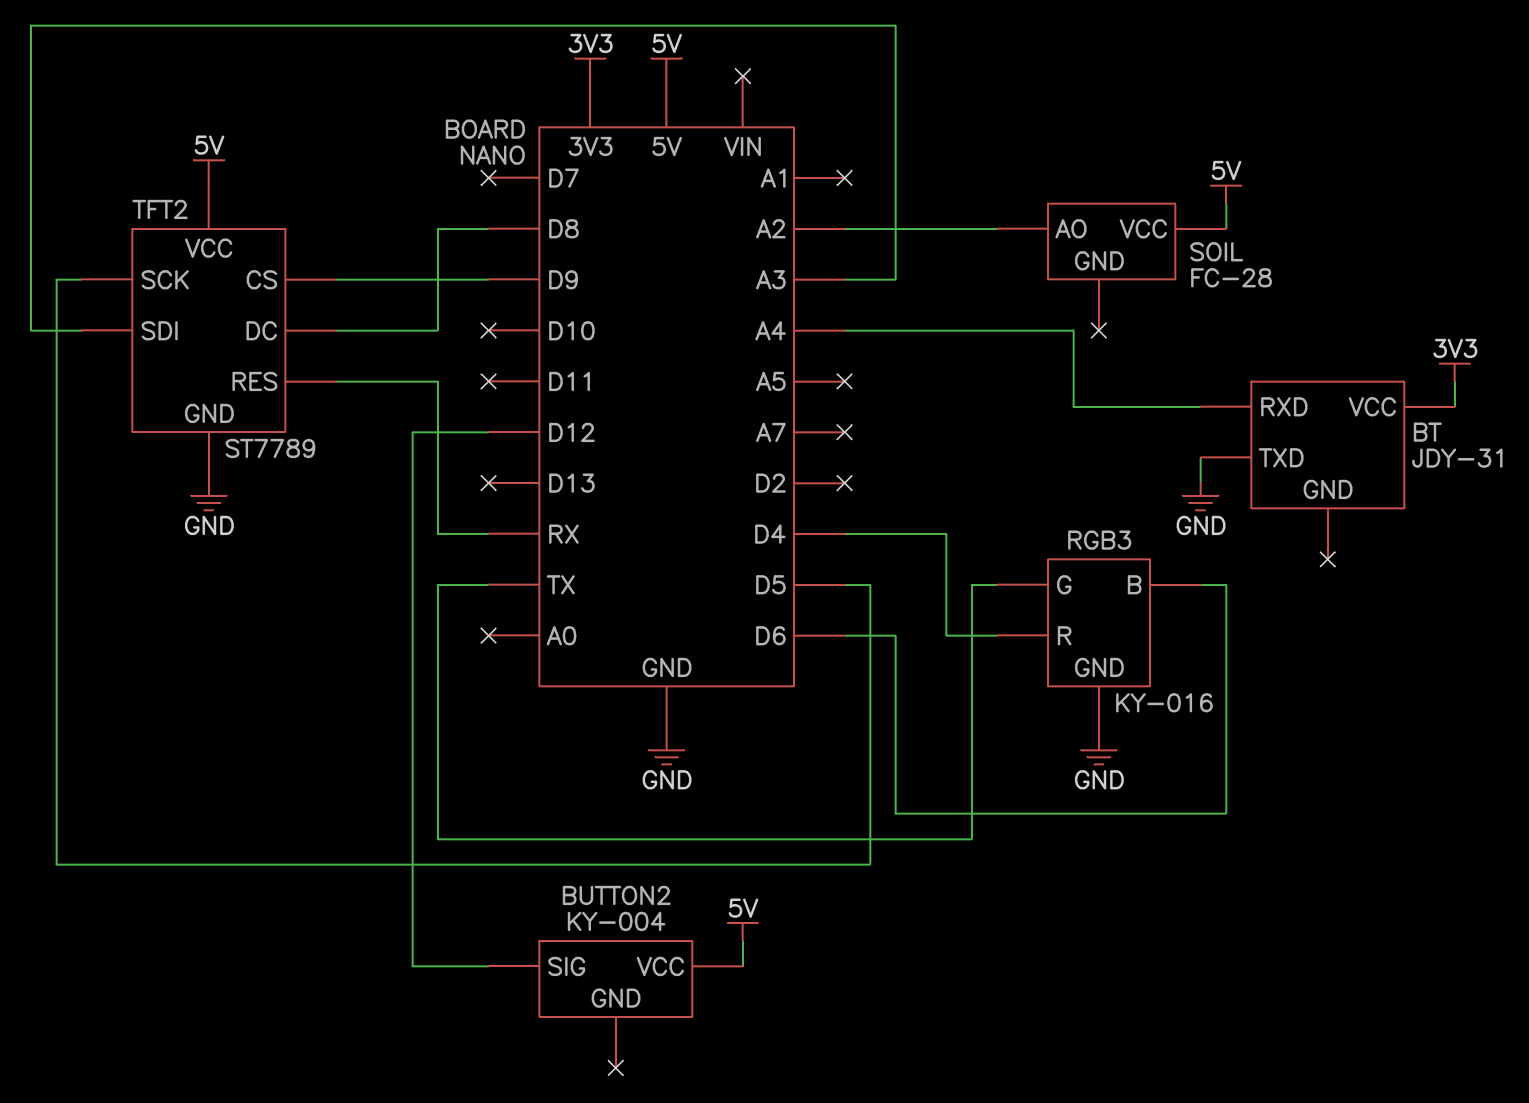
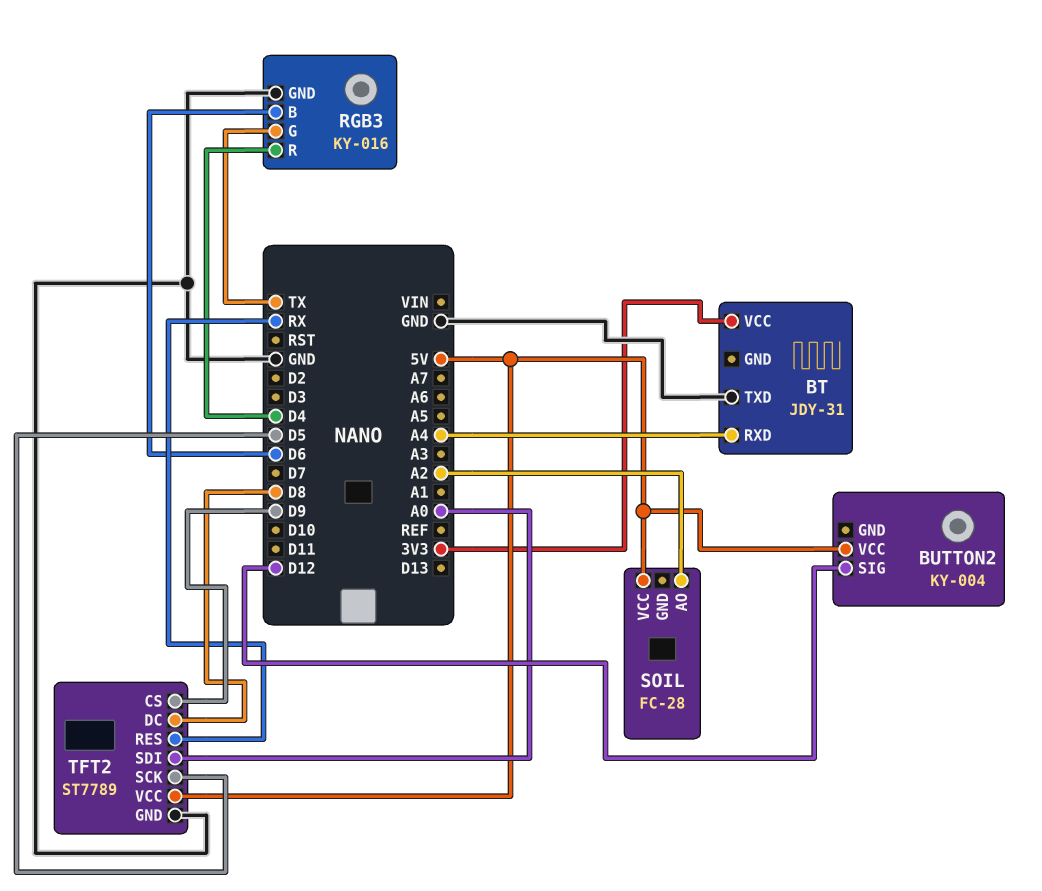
TFT2 pin SDI: A3 -> A0

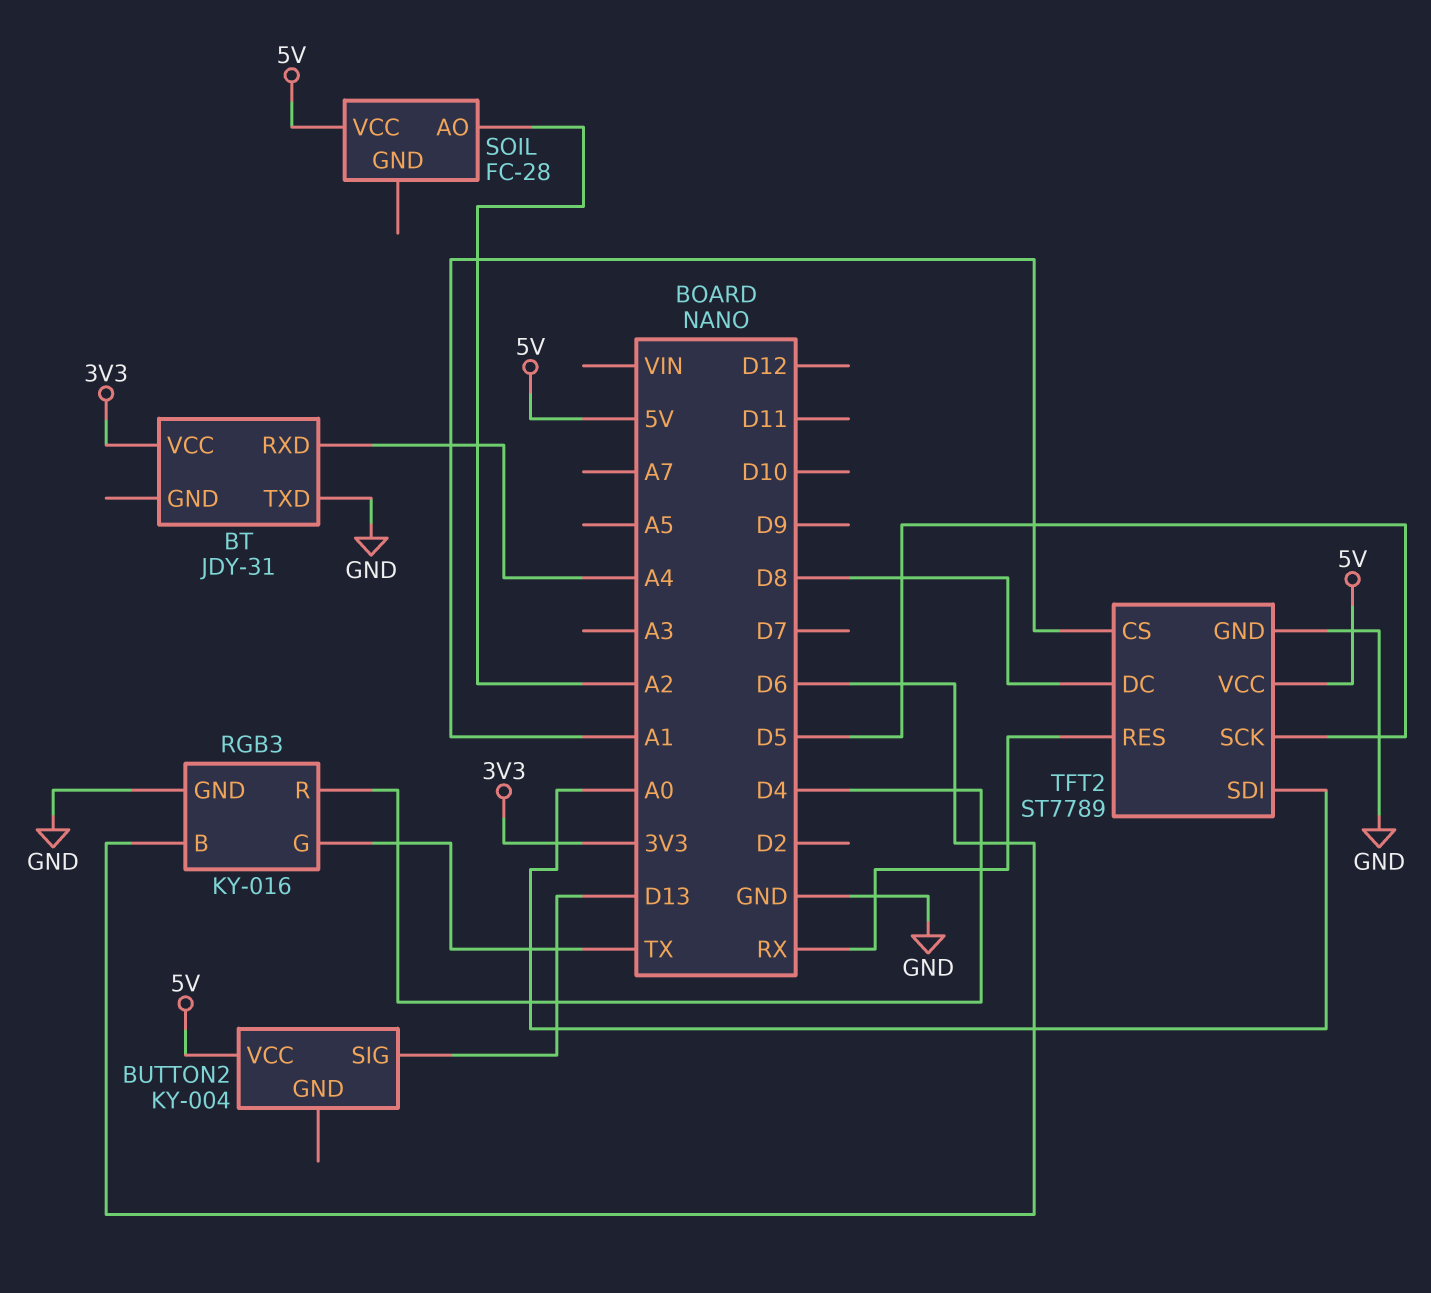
BUTTON2 pin SIG: D12 -> D13
TFT2 pin CS: D9 -> A1

